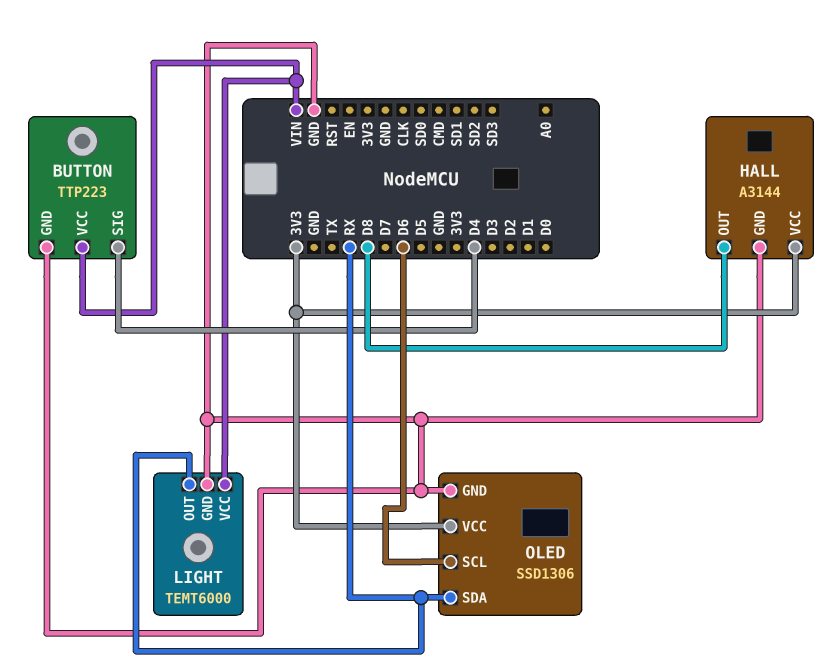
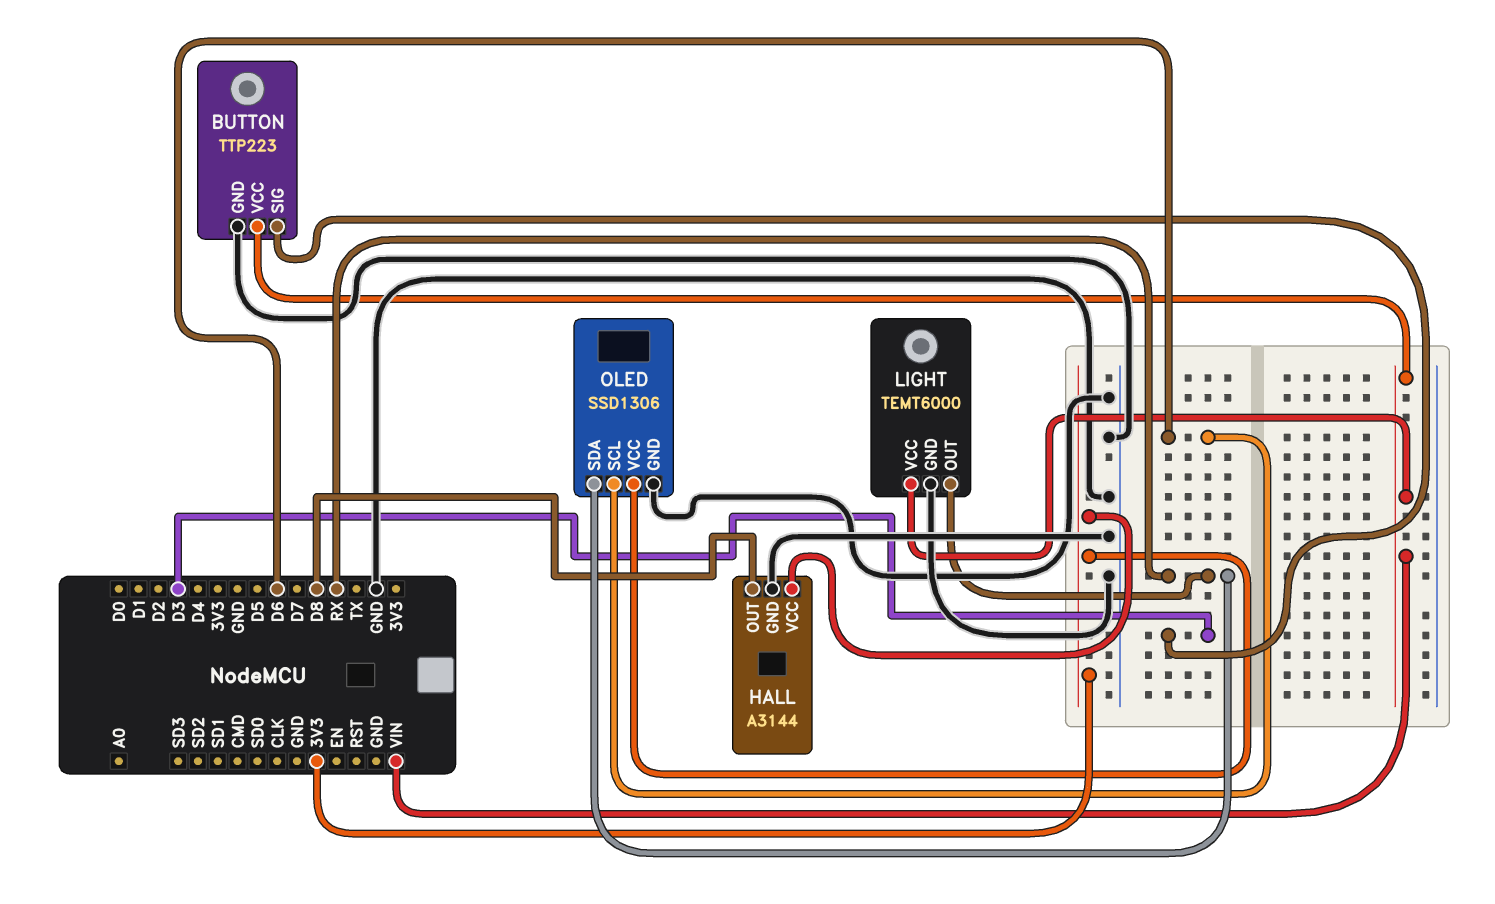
BUTTON pin SIG: D4 -> D3

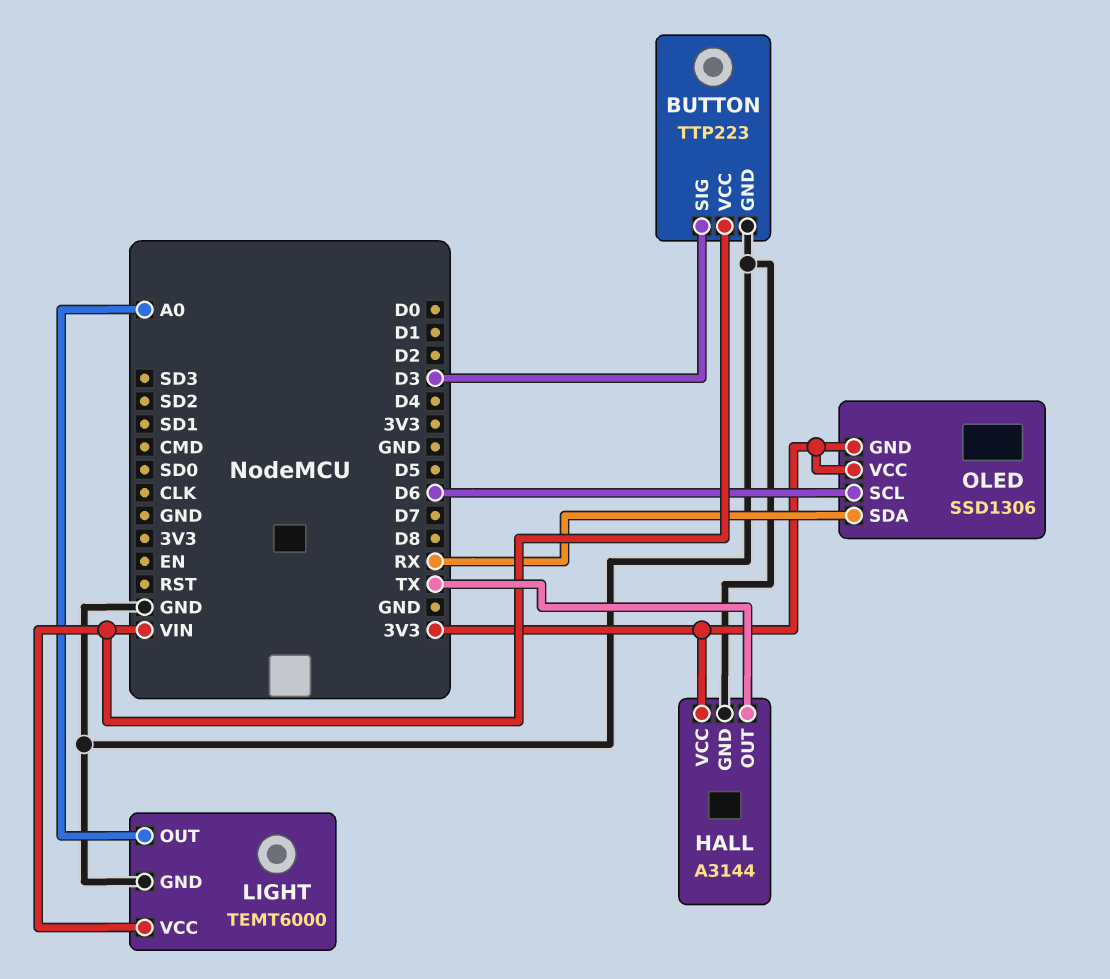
HALL pin OUT: D8 -> TX
LIGHT pin OUT: RX -> A0
OLED pin GND: GND -> 3V3

